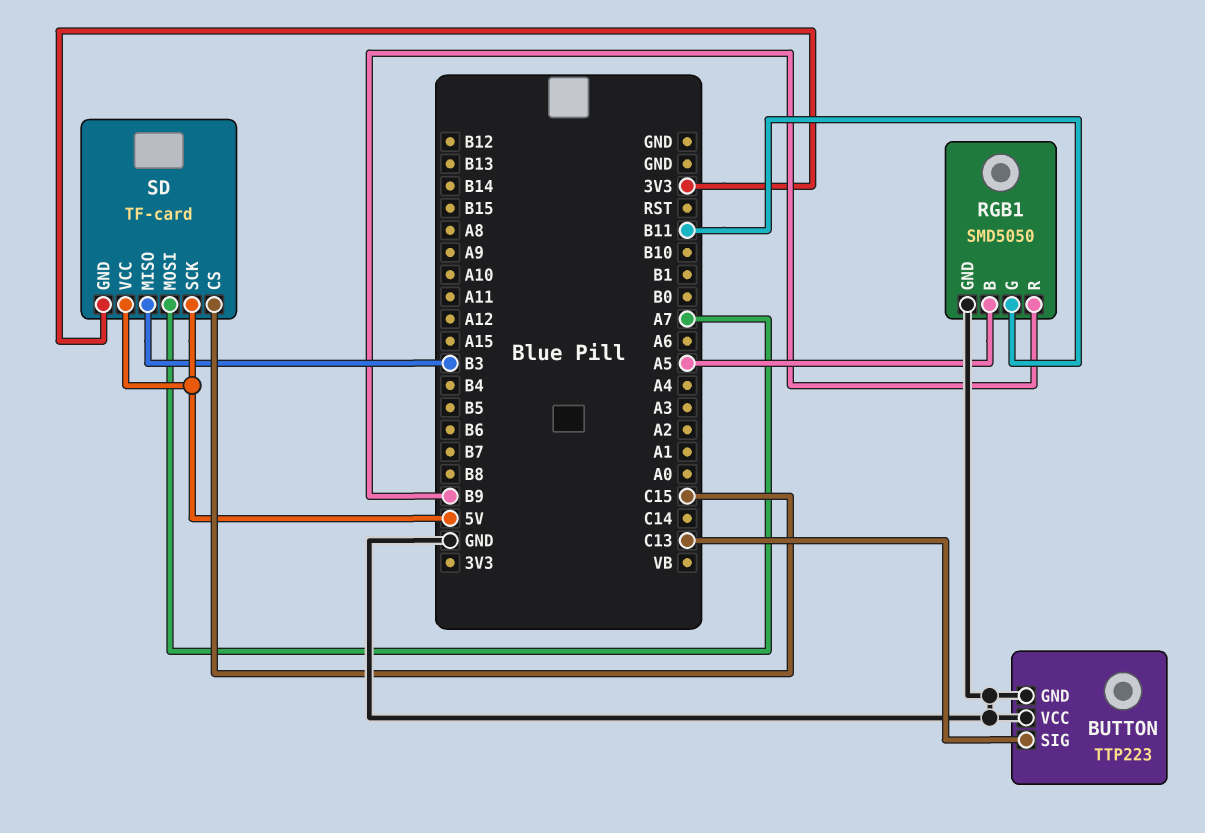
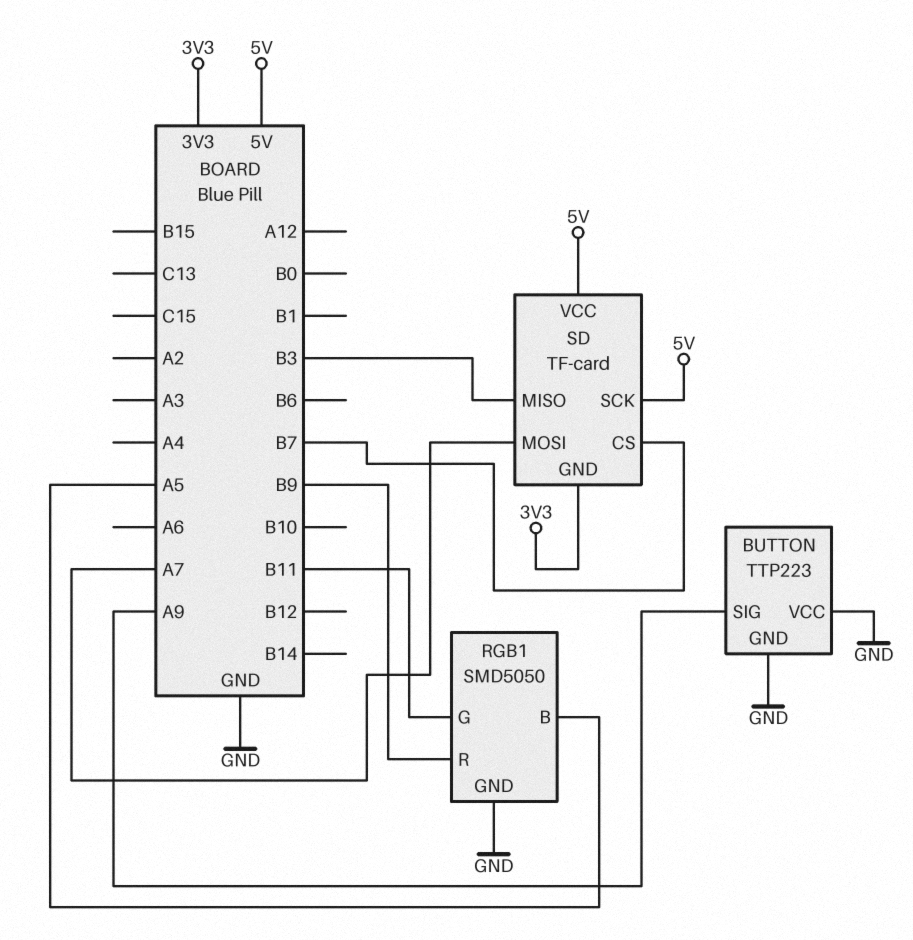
BUTTON pin SIG: C13 -> A9
SD pin CS: C15 -> B7

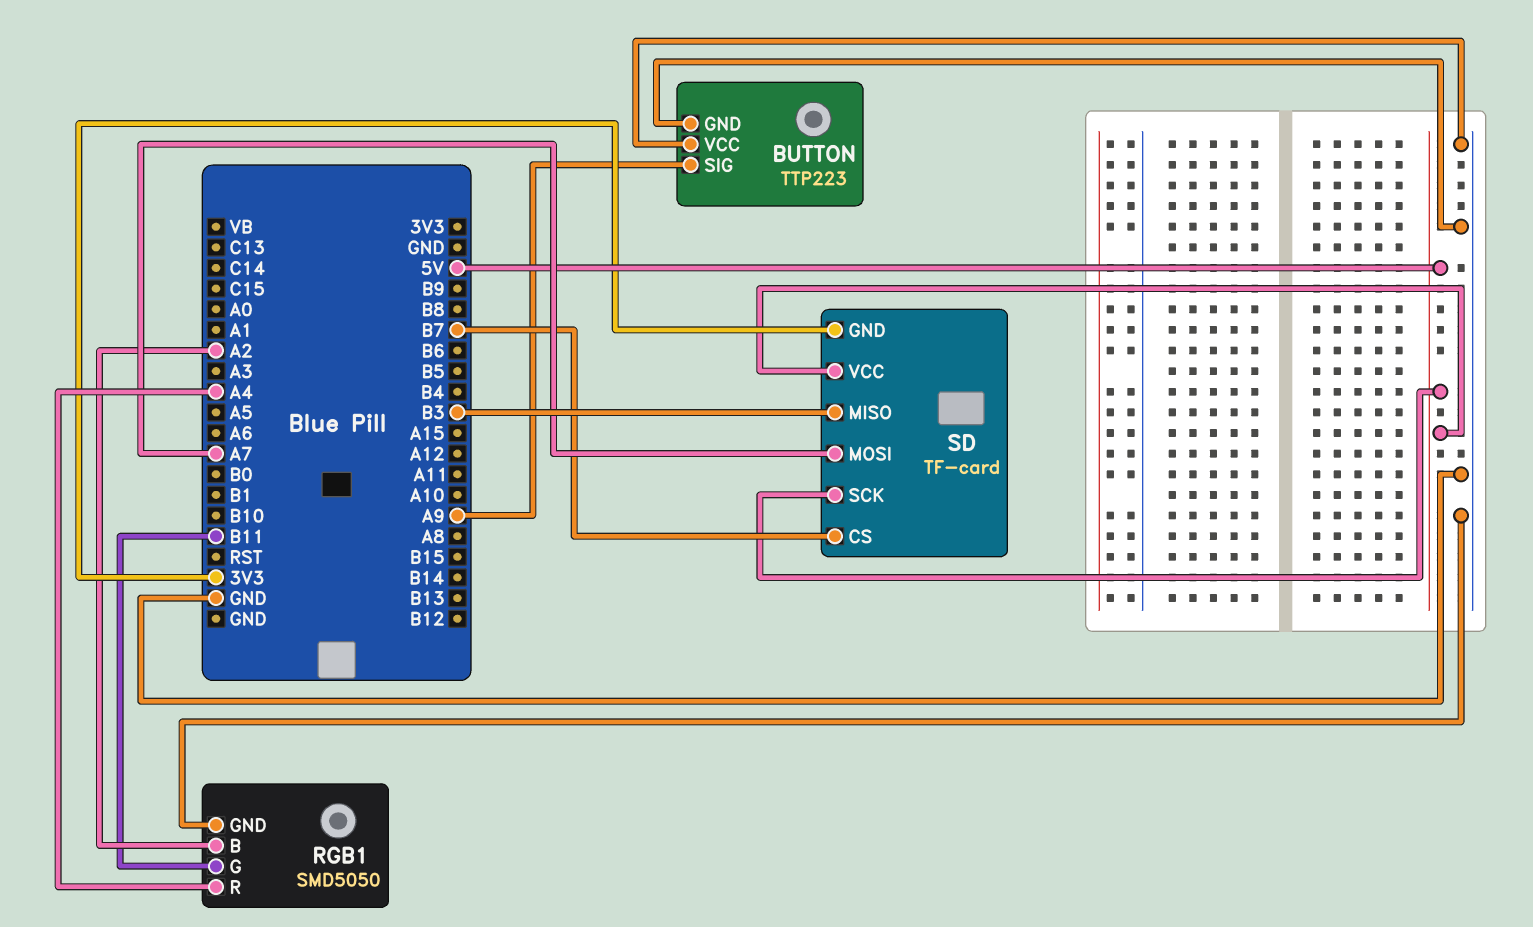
RGB1 pin B: A5 -> A2
RGB1 pin R: B9 -> A4

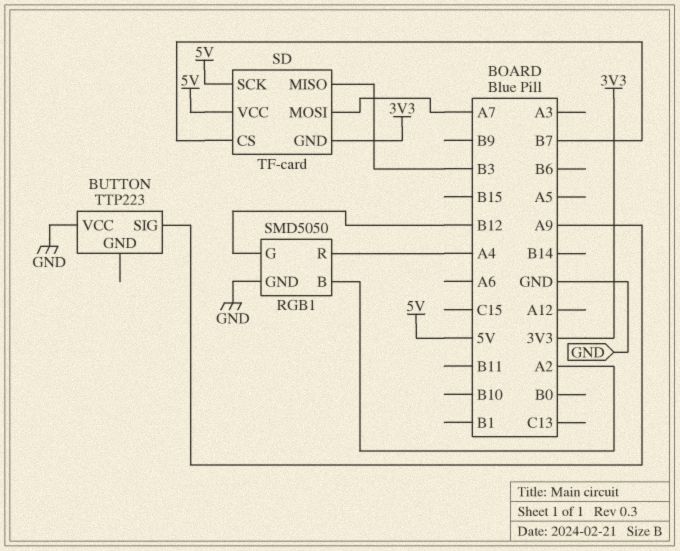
BUTTON pin GND: GND -> none
RGB1 pin G: B11 -> B12

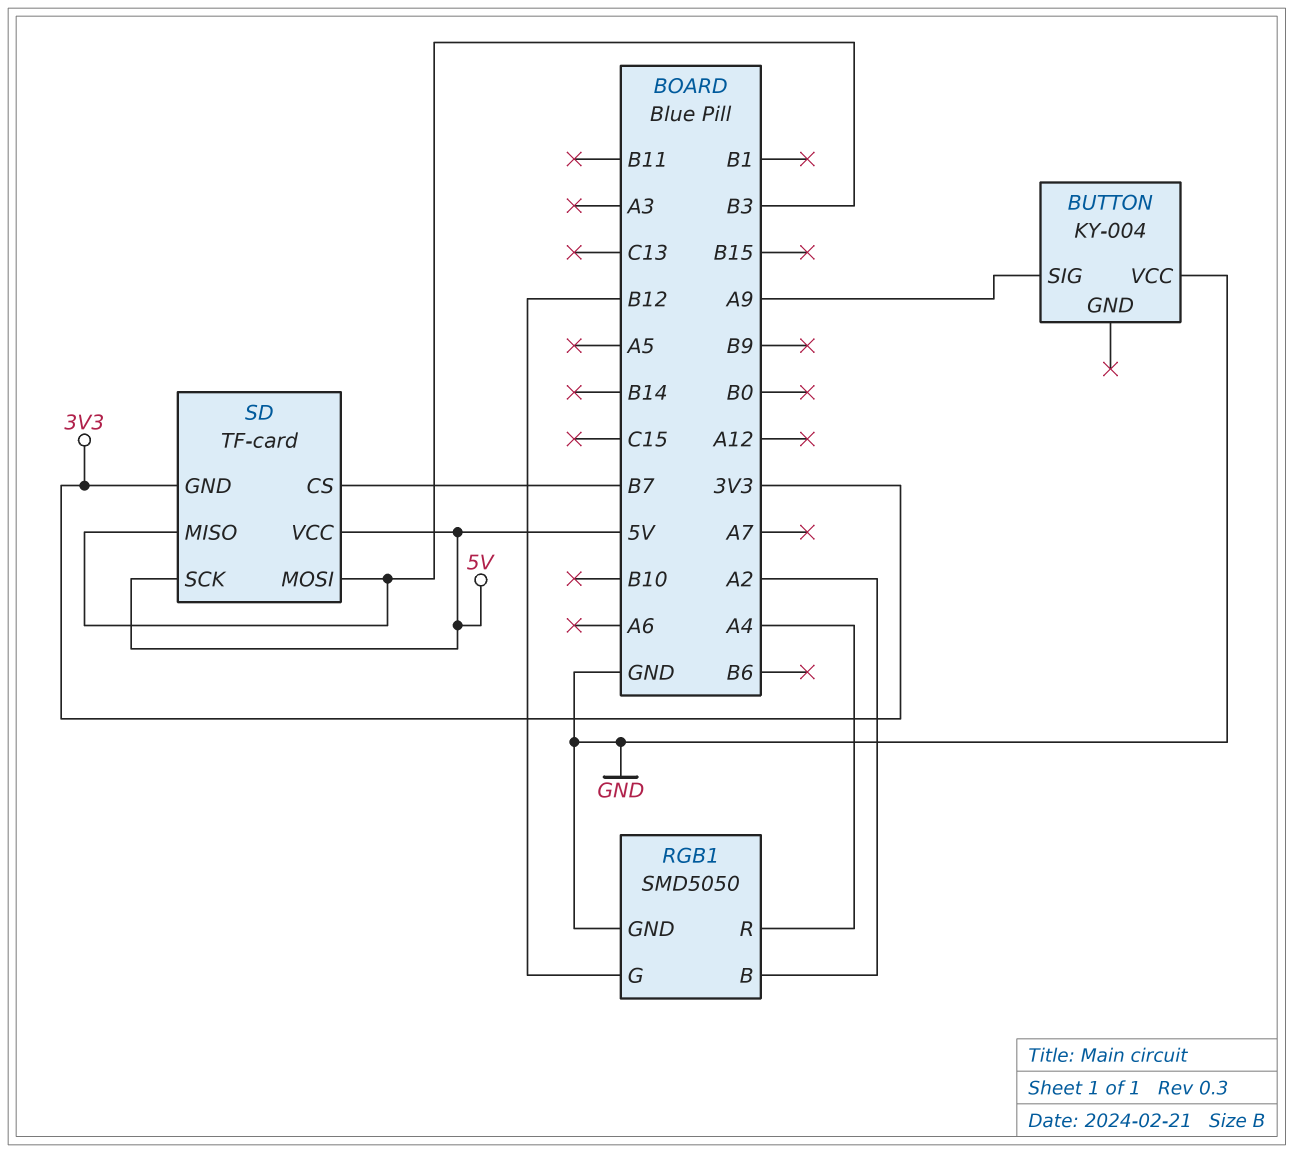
BUTTON: TTP223 -> KY-004
SD pin MOSI: A7 -> B3

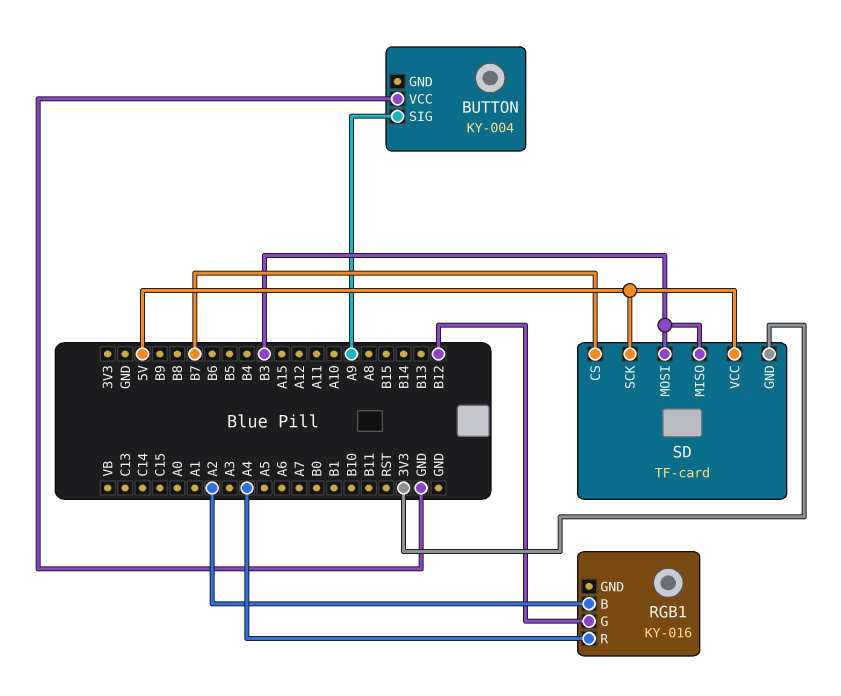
RGB1: SMD5050 -> KY-016
RGB1 pin GND: GND -> none

